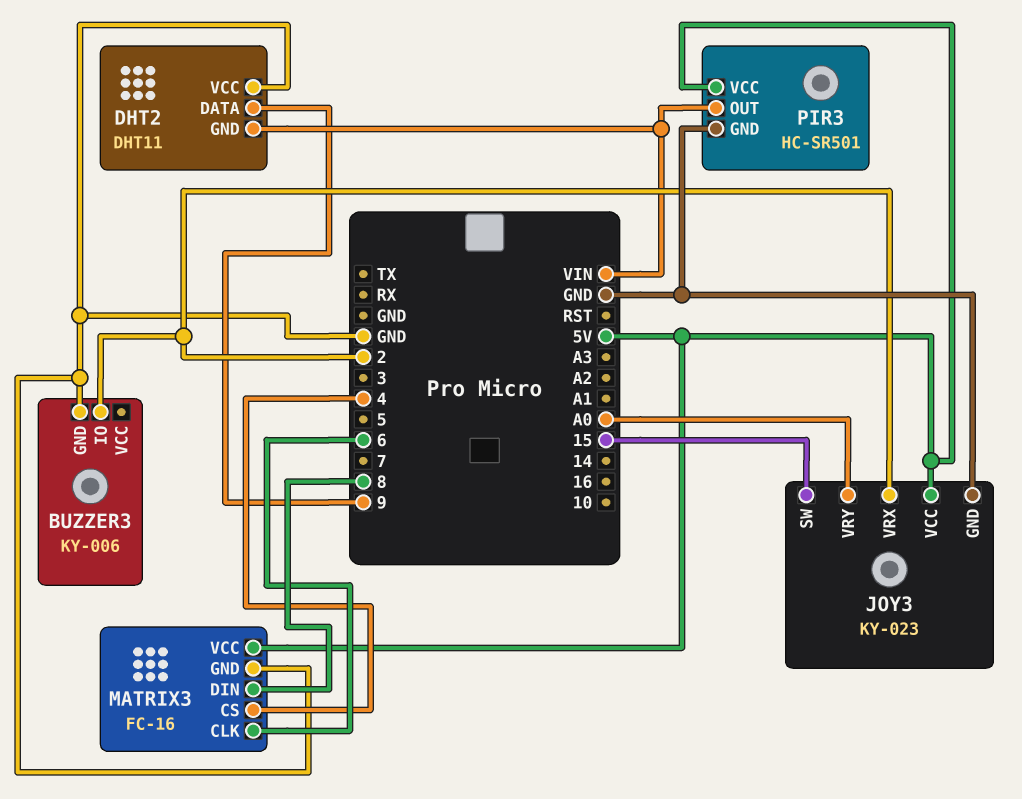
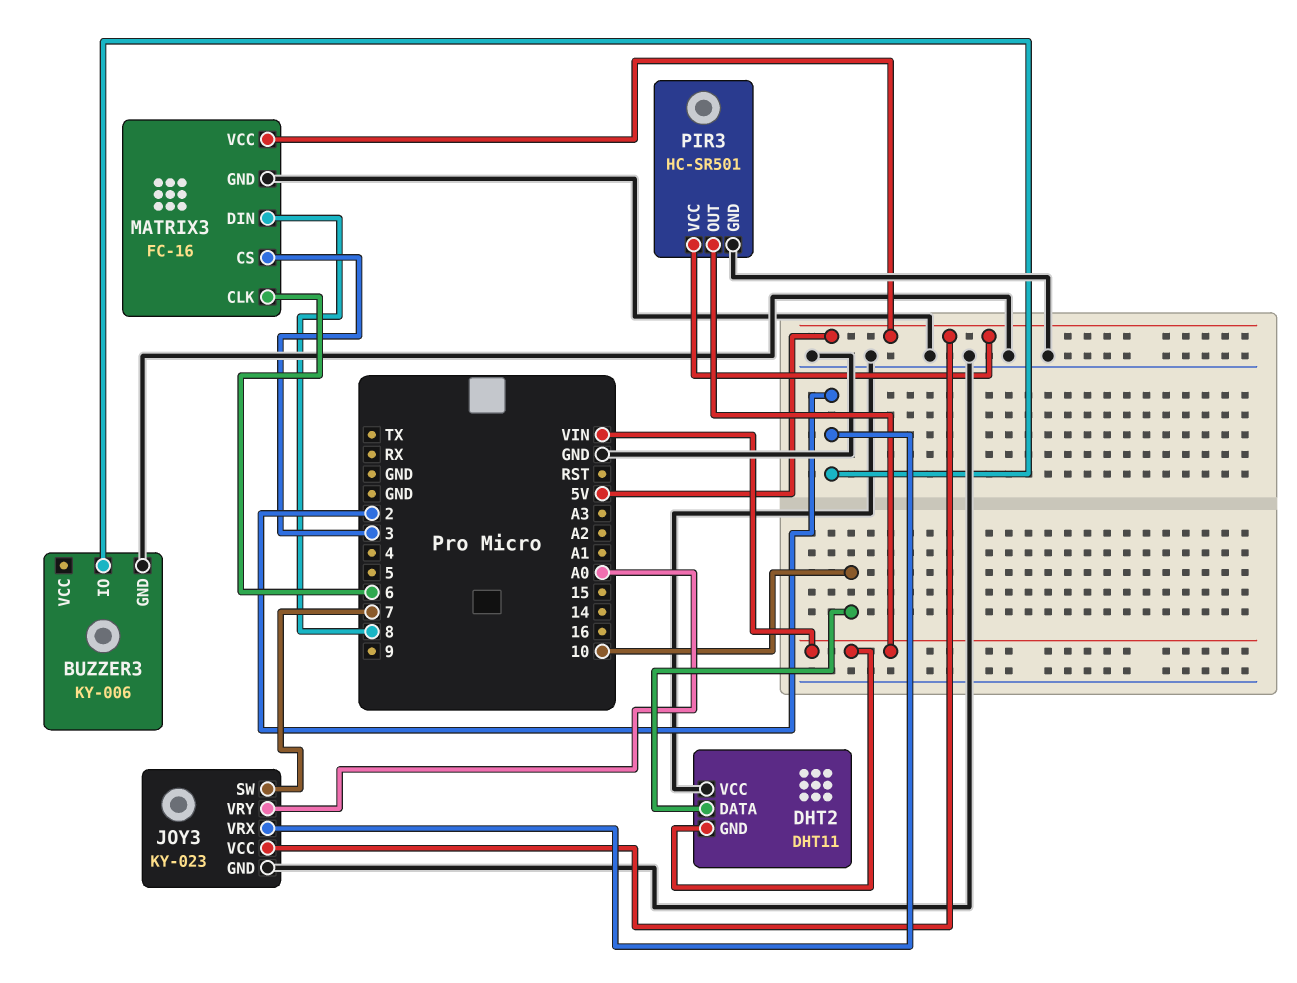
DHT2 pin DATA: 9 -> 10
JOY3 pin SW: 15 -> 7
MATRIX3 pin CS: 4 -> 3

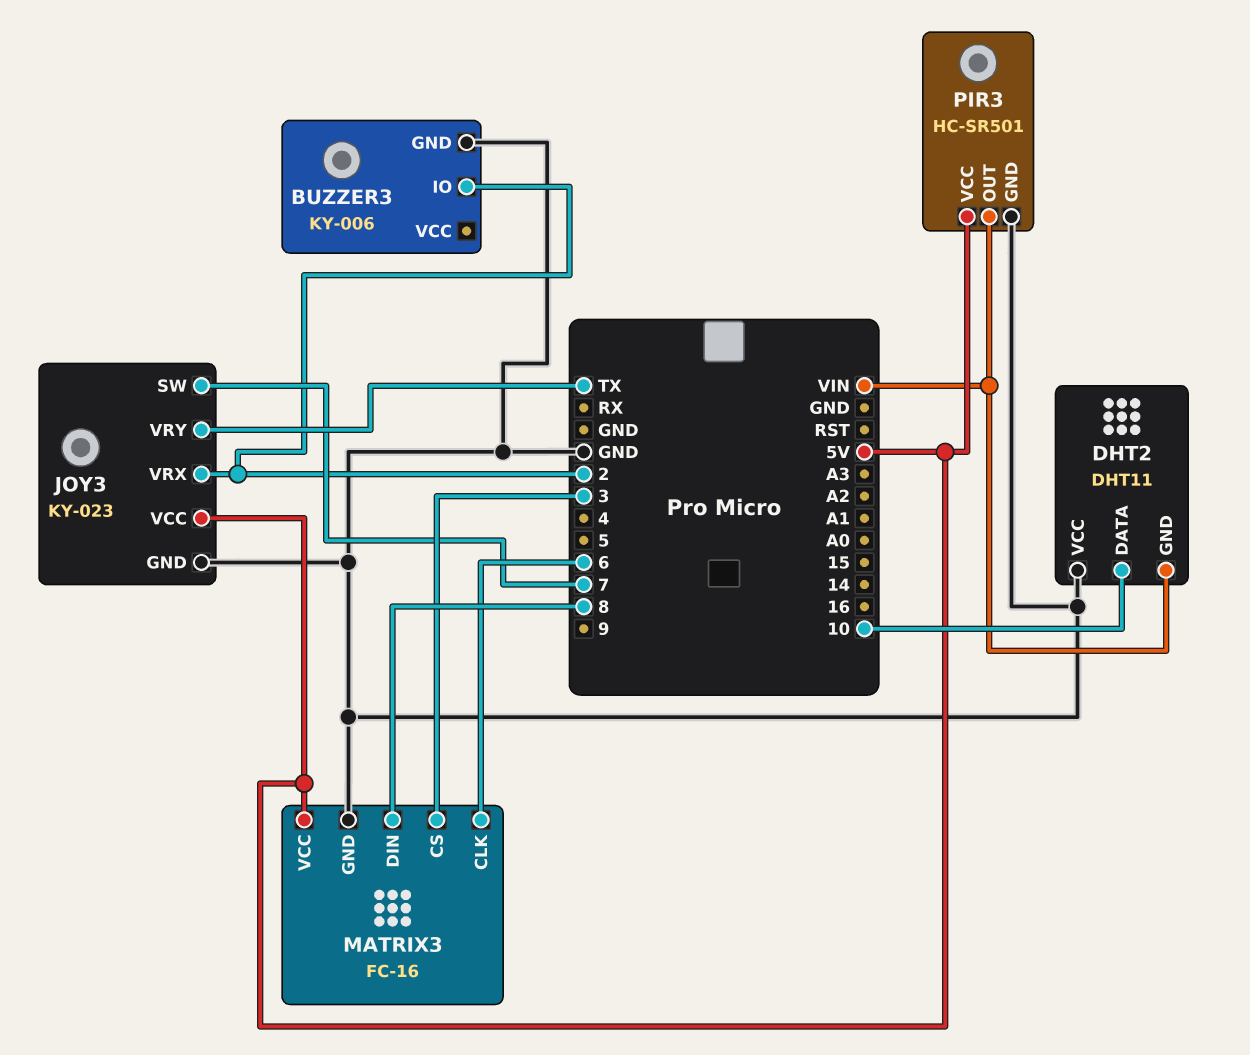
JOY3 pin VRY: A0 -> TX

